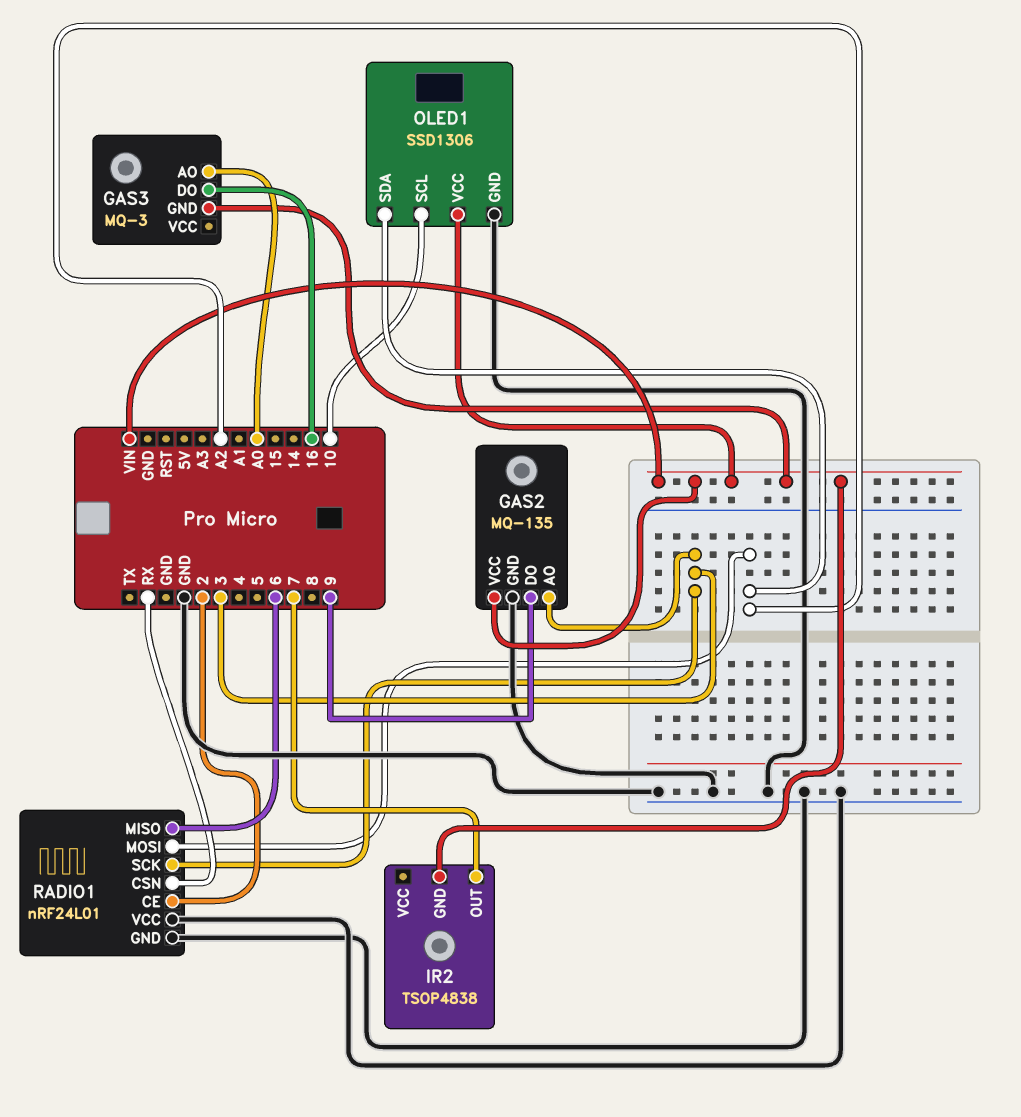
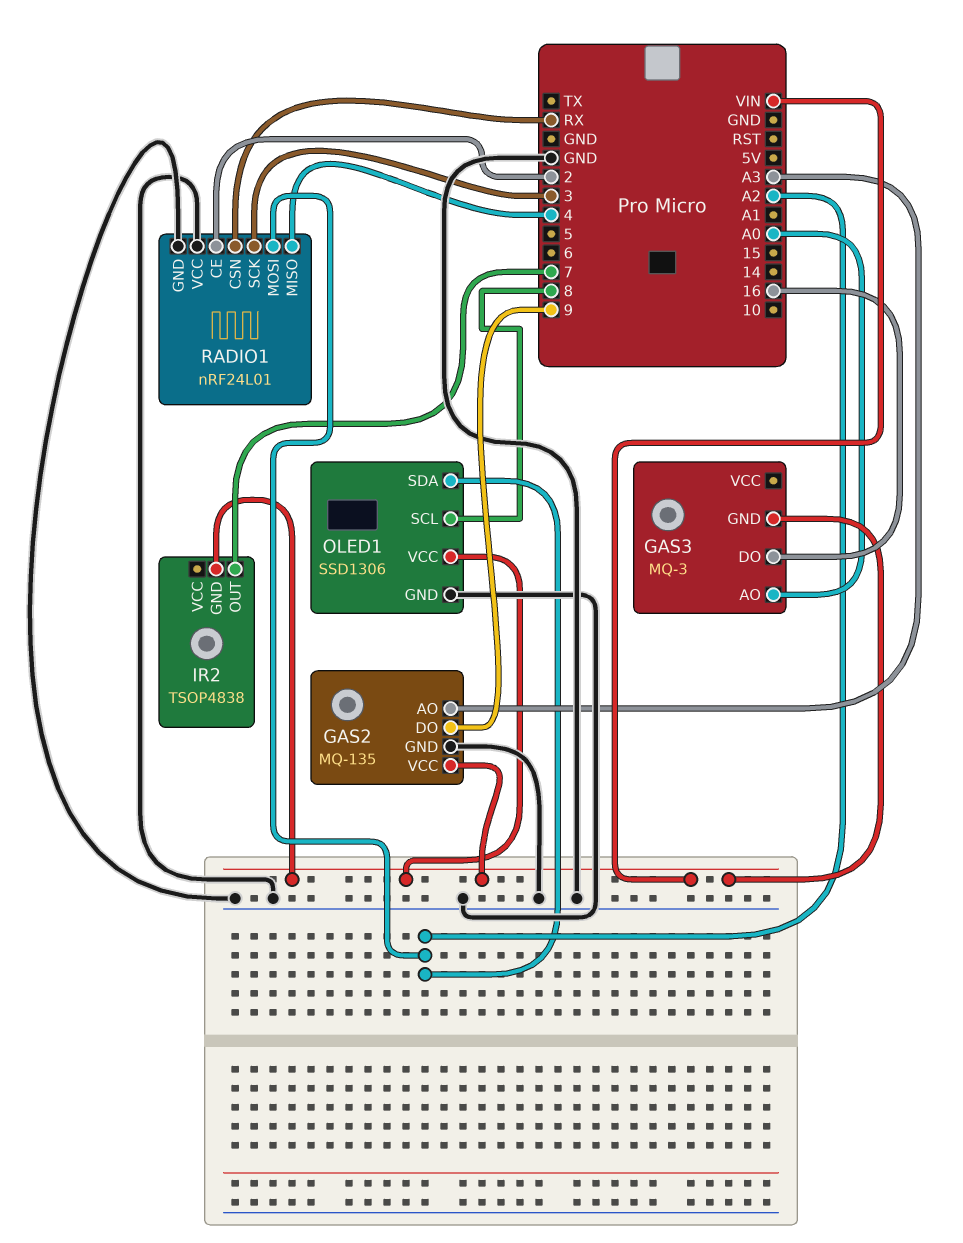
GAS2 pin AO: 3 -> A3
OLED1 pin SCL: 10 -> 8
RADIO1 pin MISO: 6 -> 4

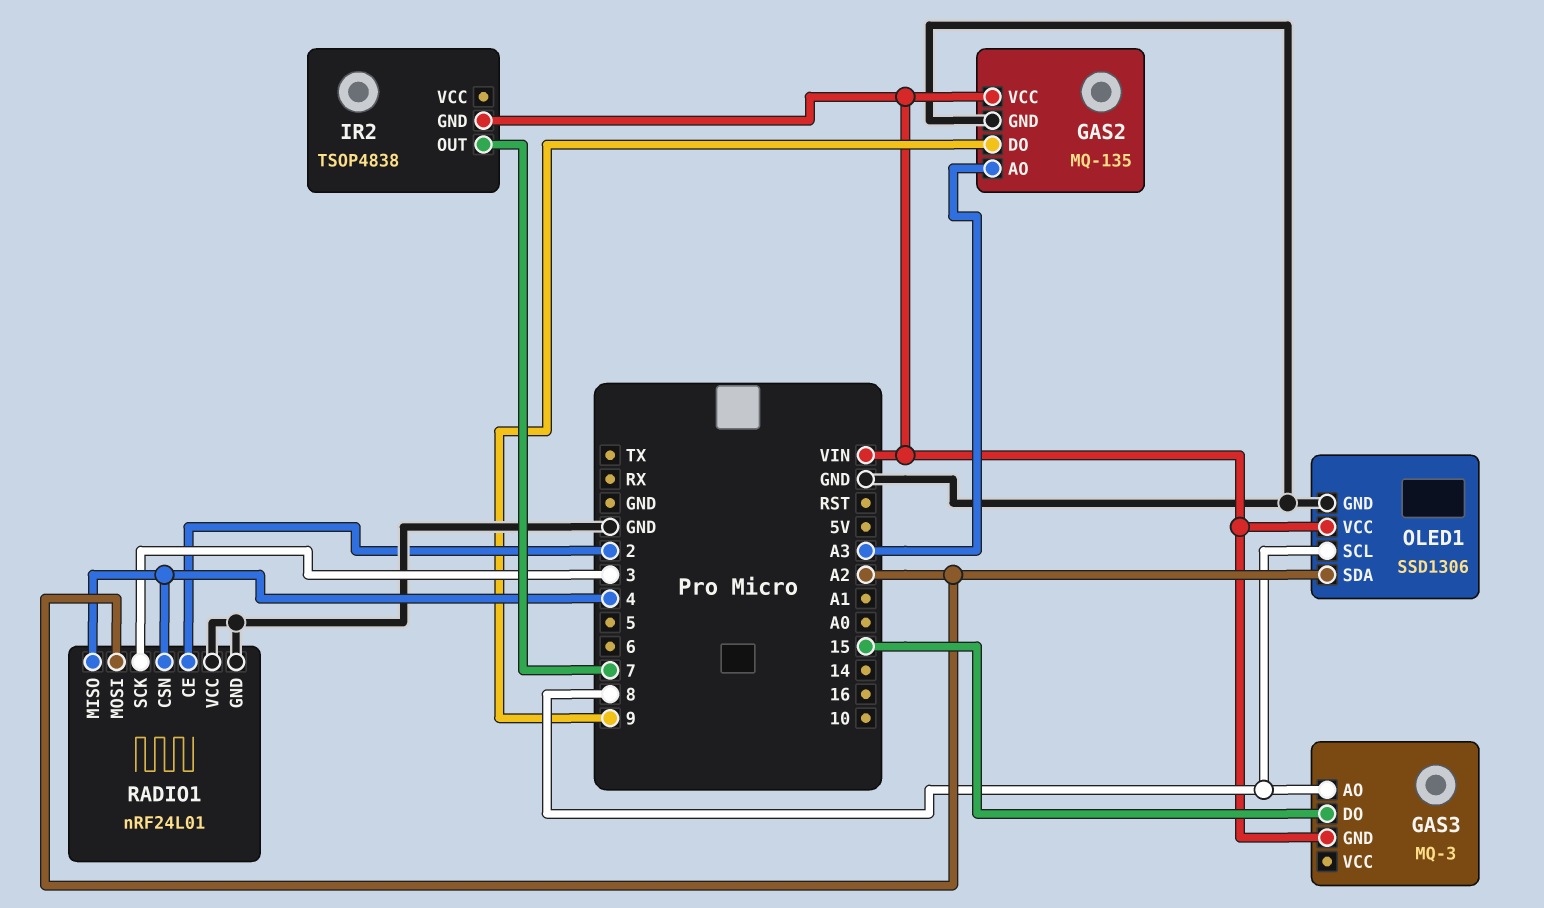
GAS3 pin AO: A0 -> 8
GAS3 pin DO: 16 -> 15
RADIO1 pin CSN: RX -> 4

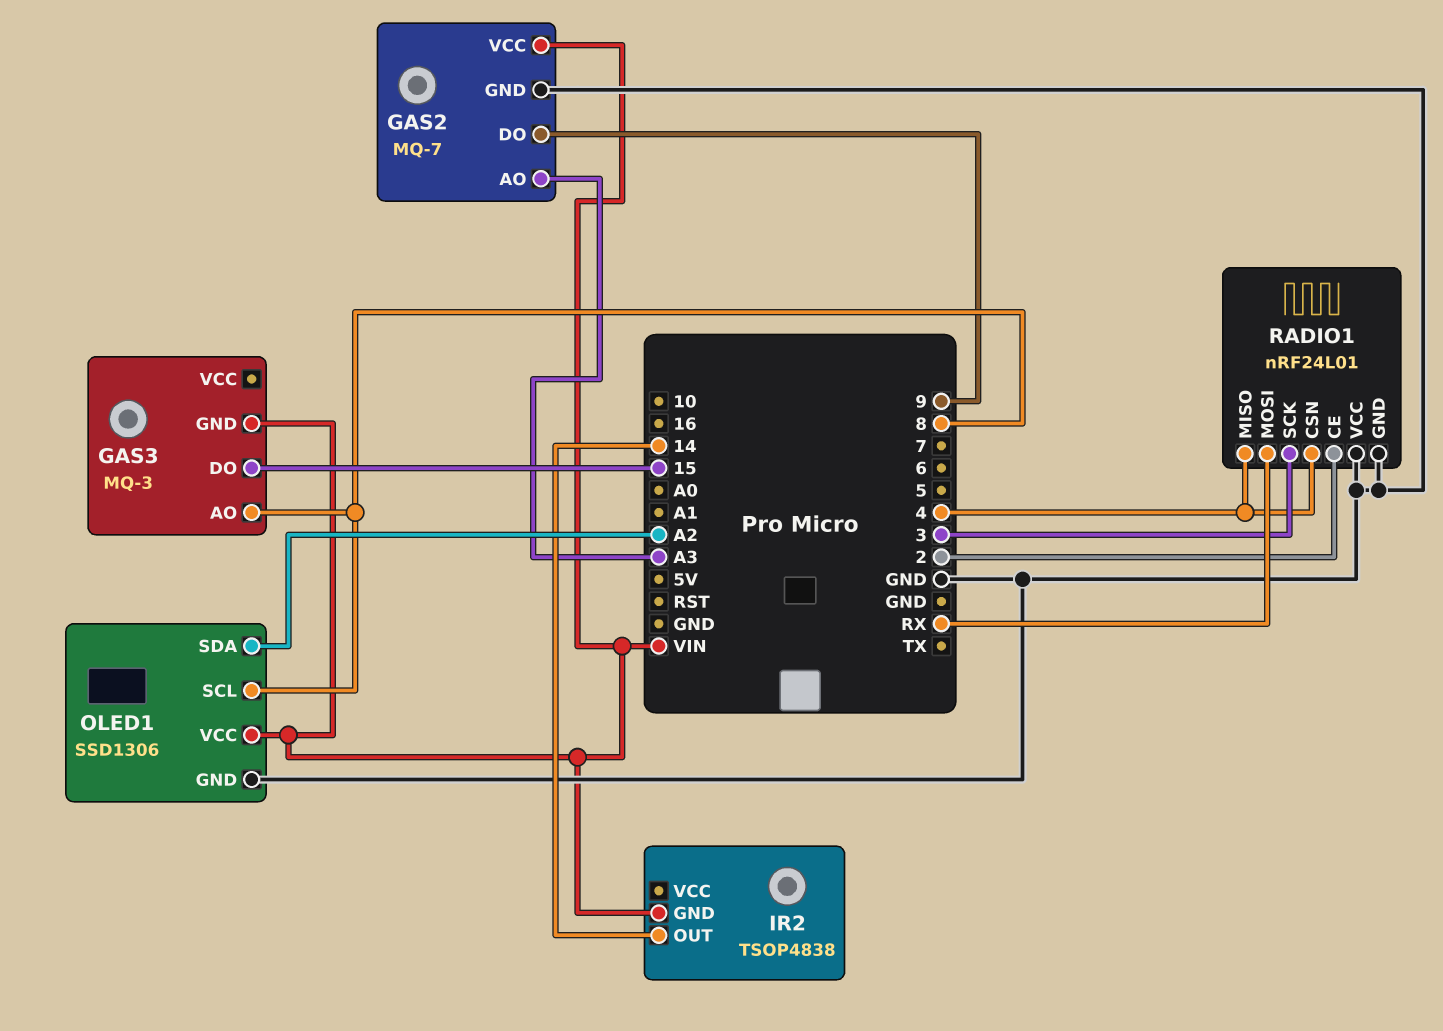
GAS2: MQ-135 -> MQ-7
IR2 pin OUT: 7 -> 14
RADIO1 pin MOSI: A2 -> RX

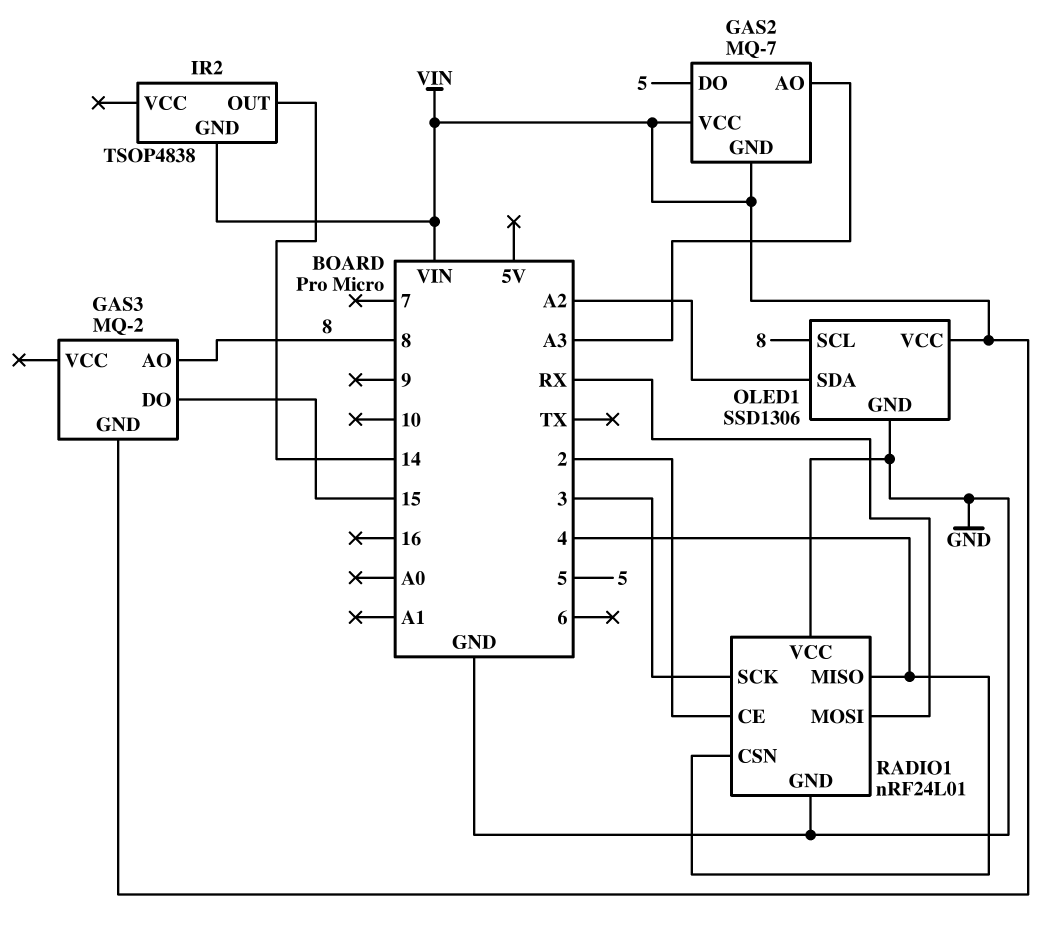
GAS2 pin DO: 9 -> 5
GAS2 pin GND: GND -> VIN
GAS3: MQ-3 -> MQ-2

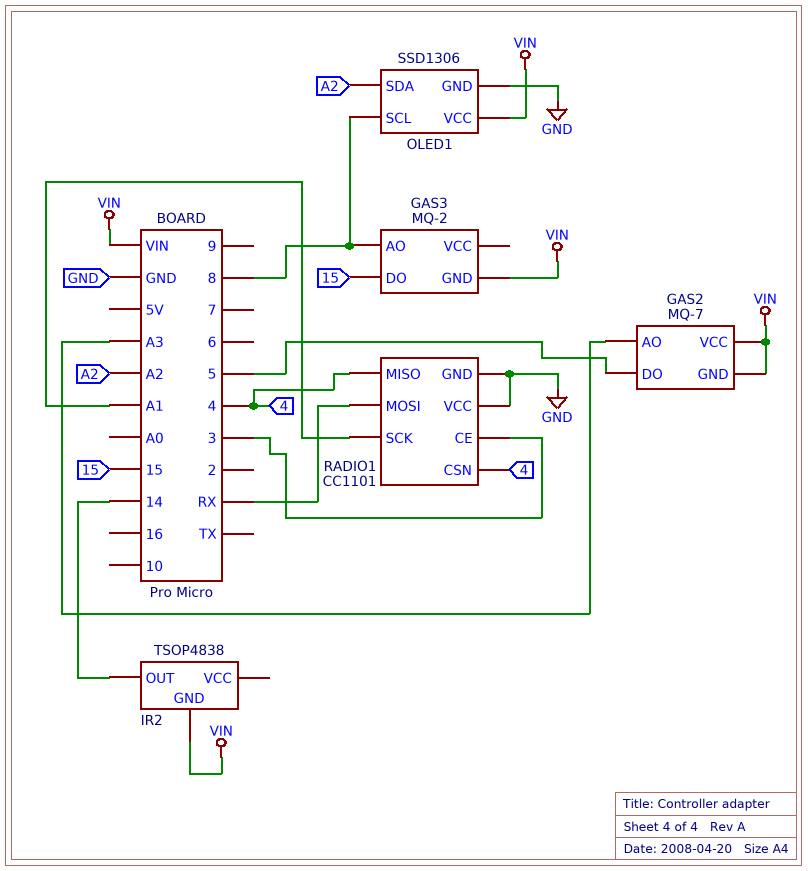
RADIO1: nRF24L01 -> CC1101
RADIO1 pin CE: 2 -> 3
RADIO1 pin SCK: 3 -> A1

